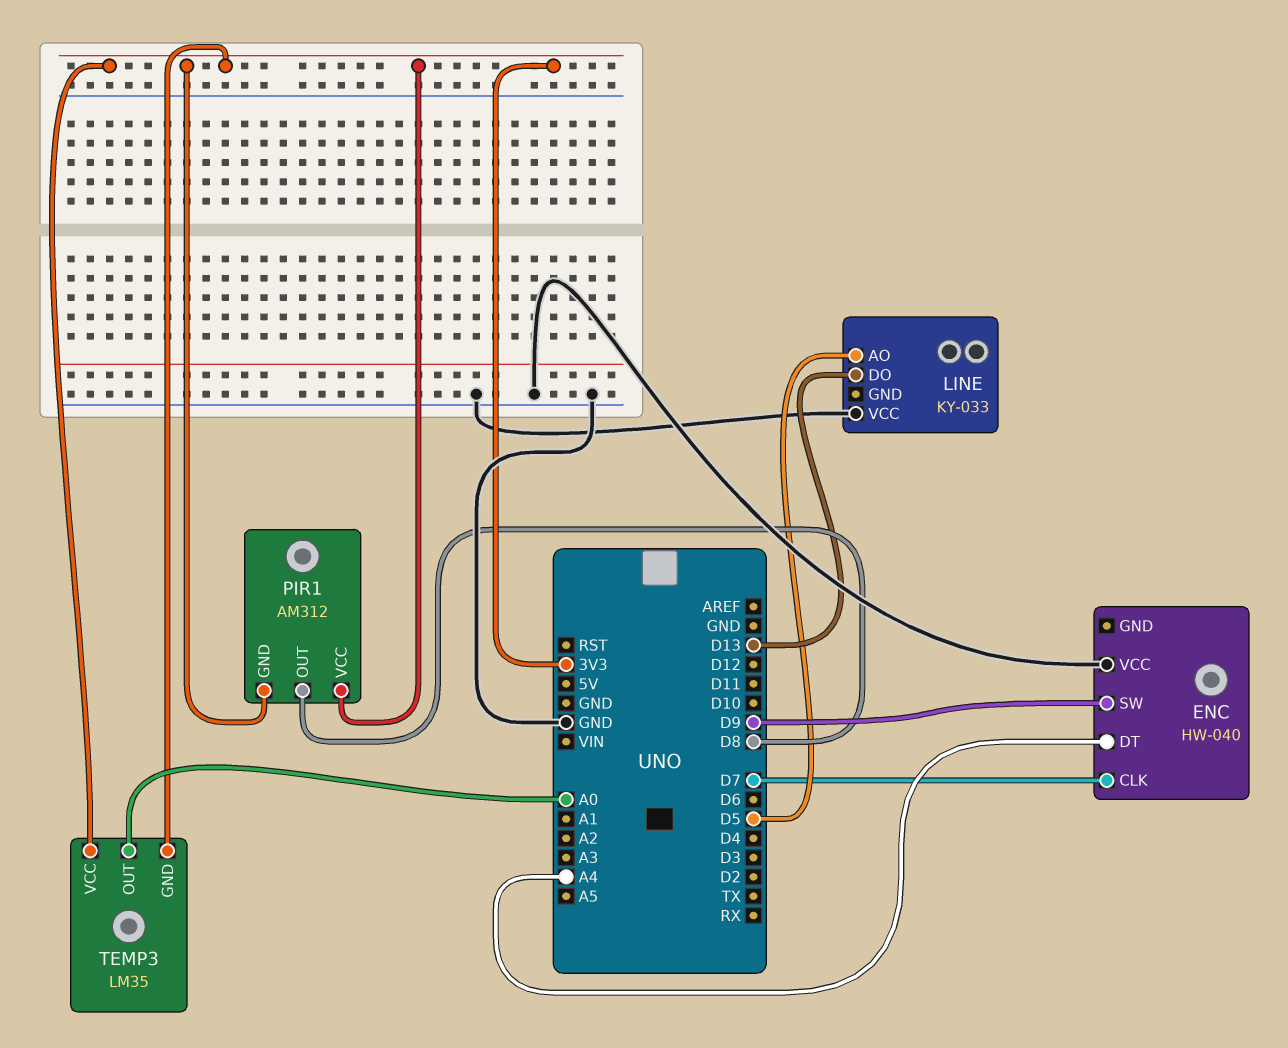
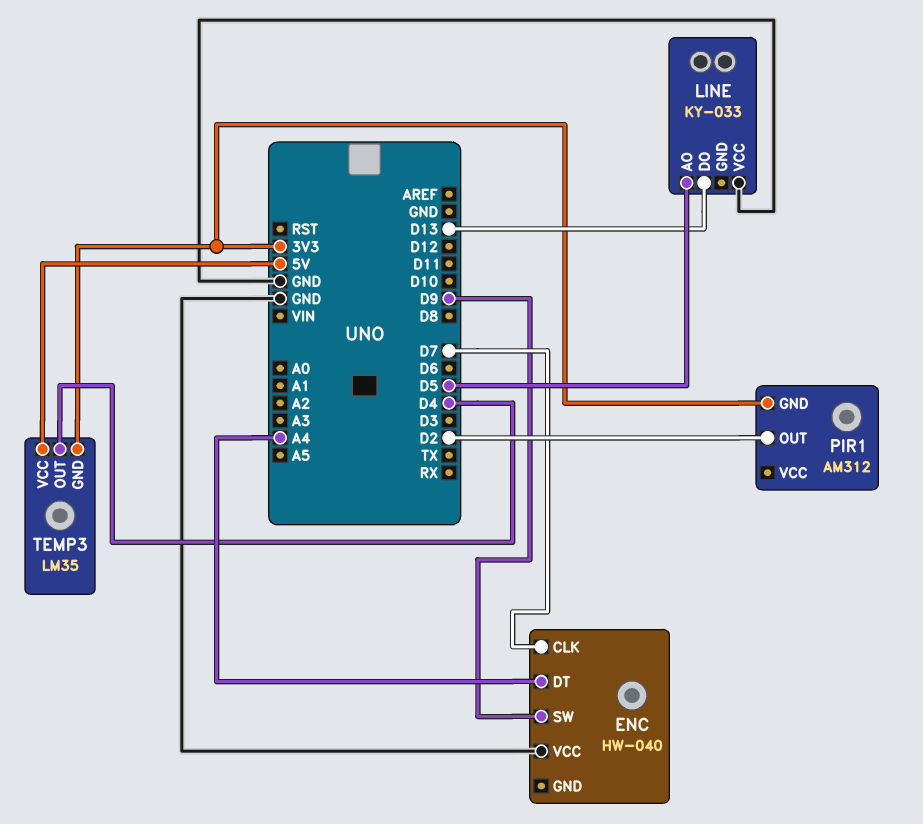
PIR1 pin OUT: D8 -> D2
PIR1 pin VCC: 3V3 -> none
TEMP3 pin OUT: A0 -> D4
TEMP3 pin VCC: 3V3 -> 5V

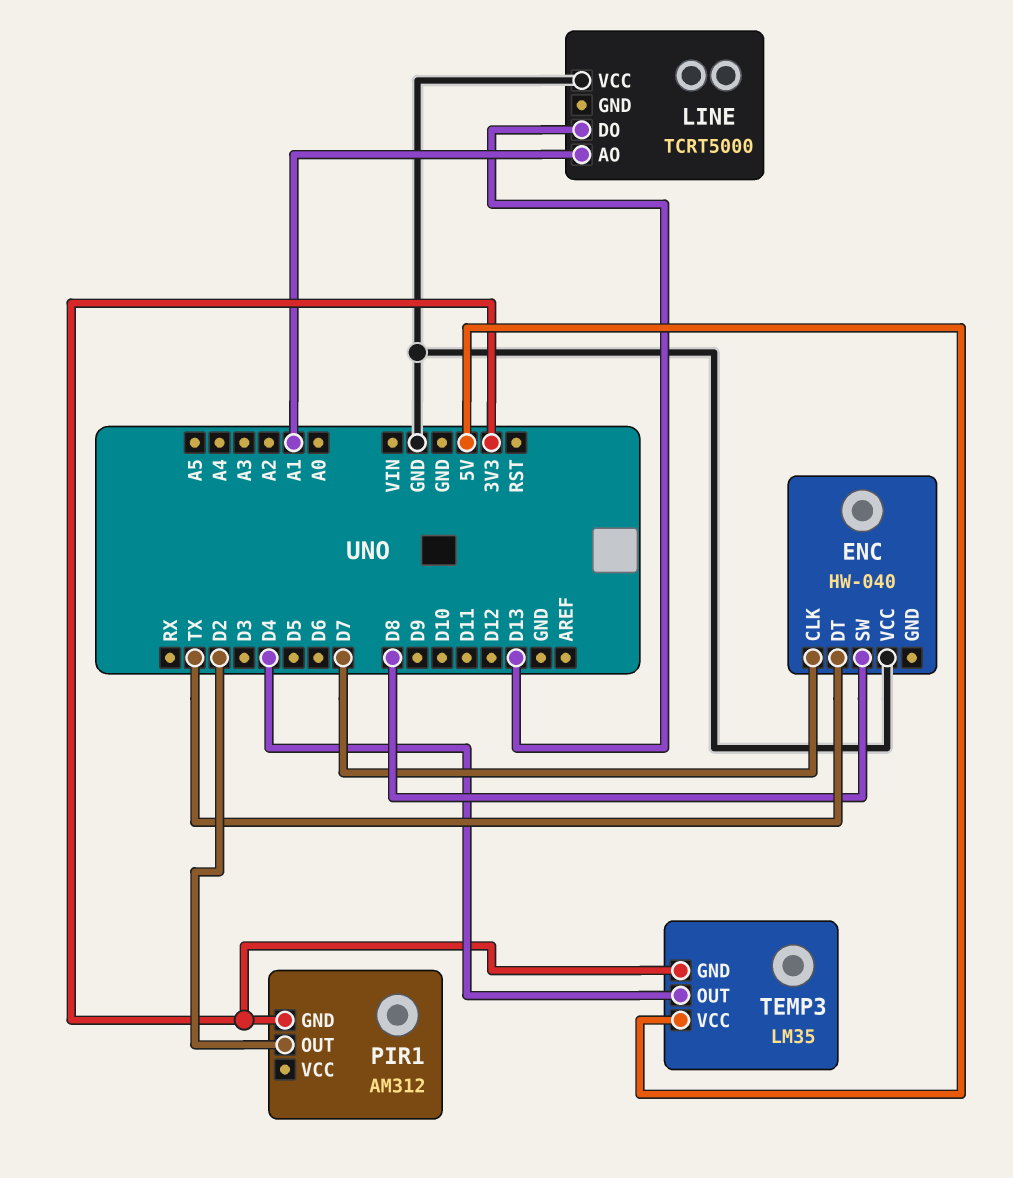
ENC pin DT: A4 -> TX
ENC pin SW: D9 -> D8
LINE: KY-033 -> TCRT5000
LINE pin AO: D5 -> A1

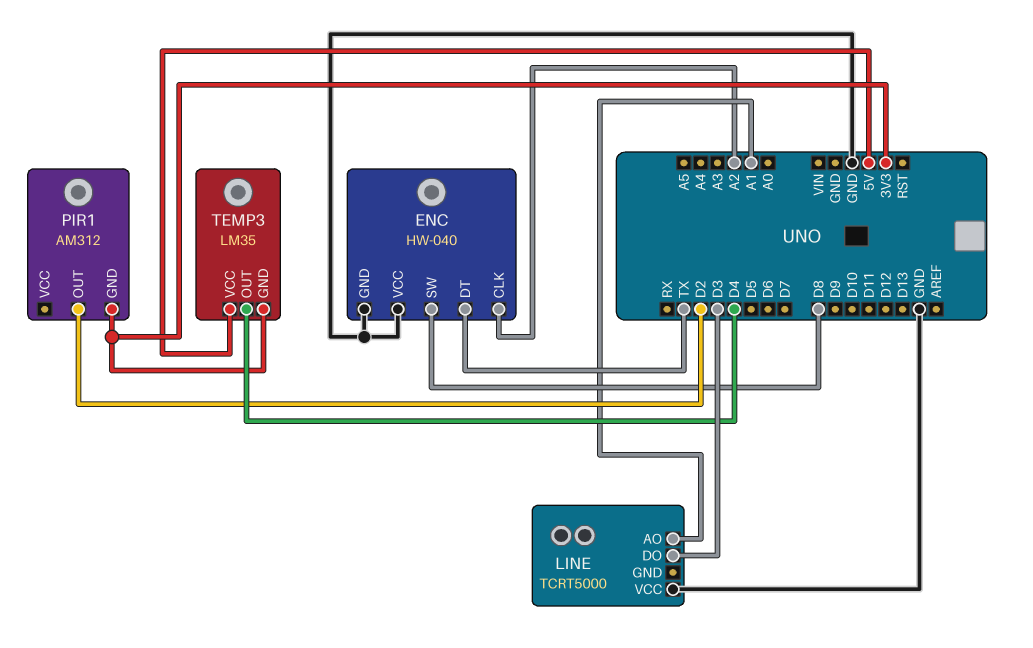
ENC pin CLK: D7 -> A2
ENC pin GND: none -> GND
LINE pin DO: D13 -> D3

